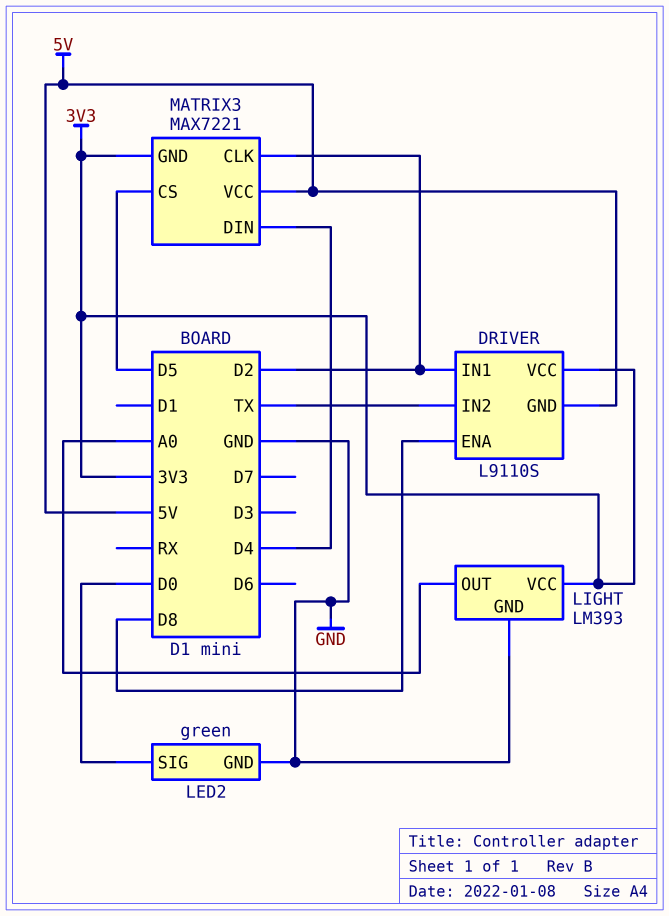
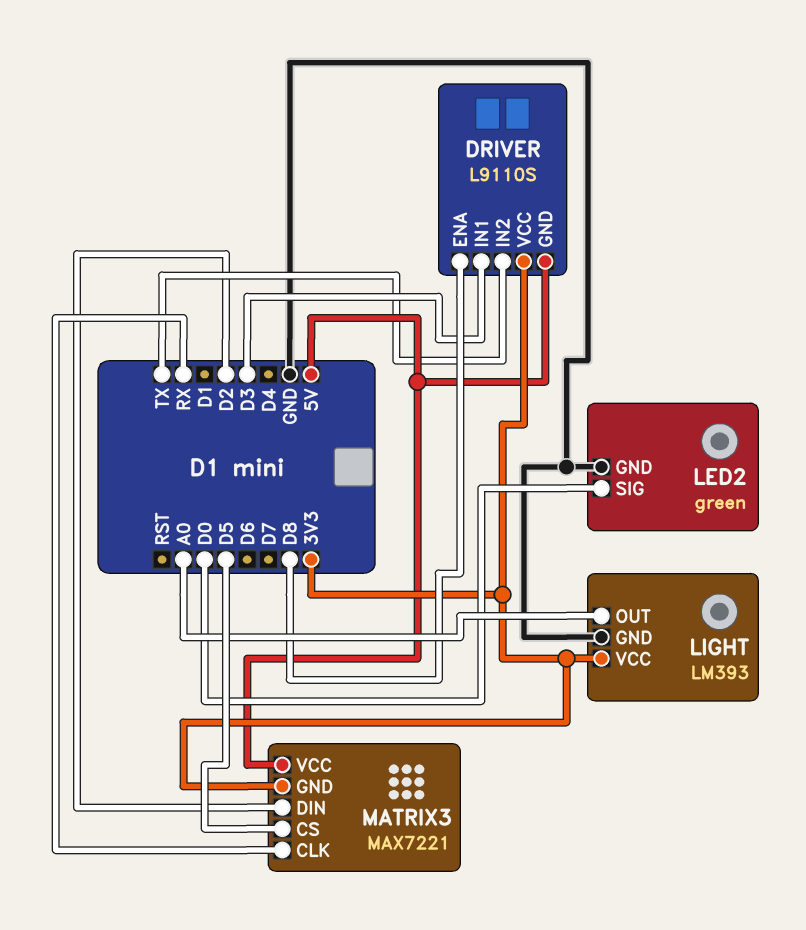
DRIVER pin IN1: D2 -> D3
MATRIX3 pin CLK: D2 -> RX
MATRIX3 pin DIN: D4 -> D2

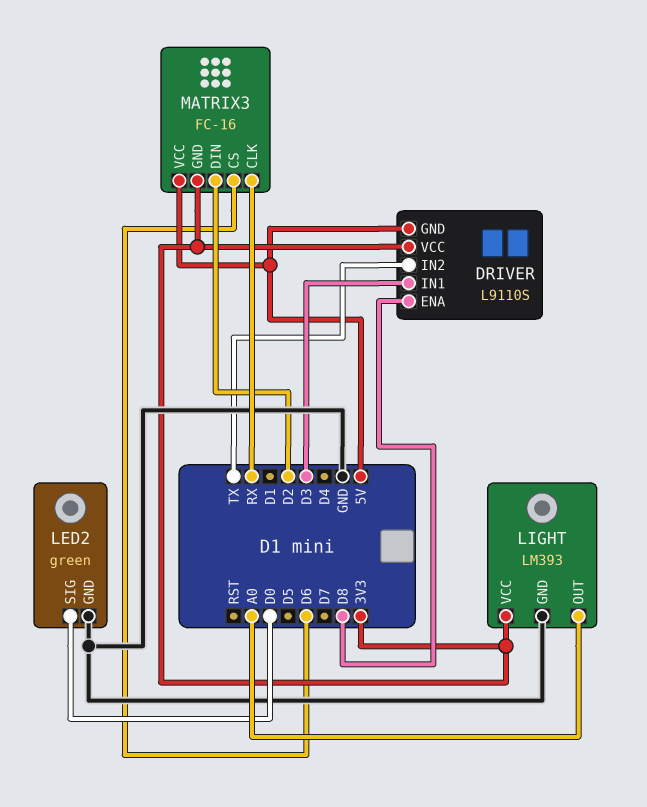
MATRIX3: MAX7221 -> FC-16
MATRIX3 pin CS: D5 -> D6

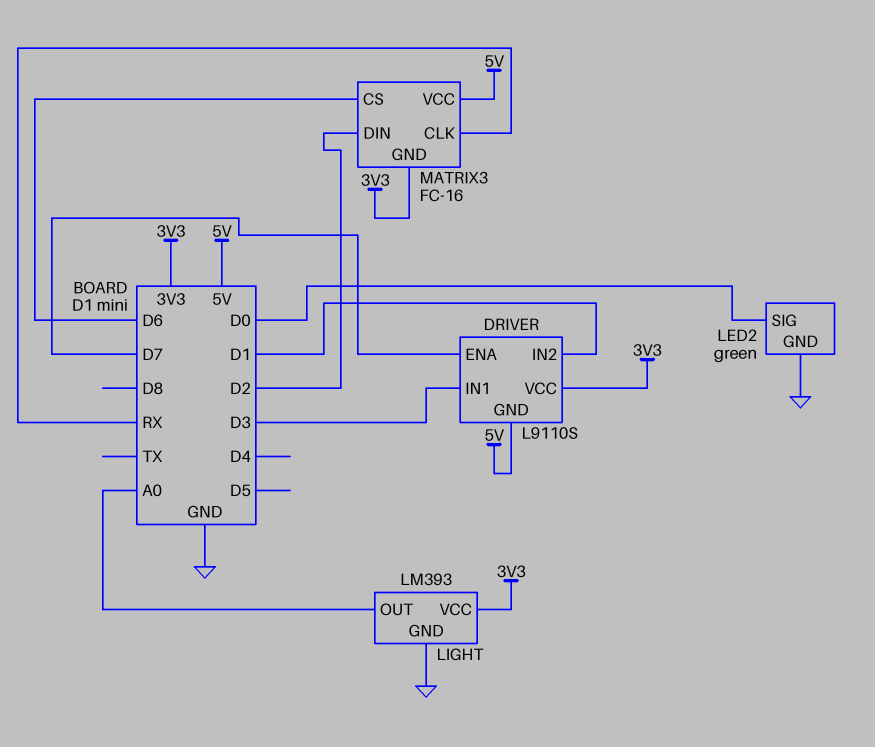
DRIVER pin ENA: D8 -> D7
DRIVER pin IN2: TX -> D1

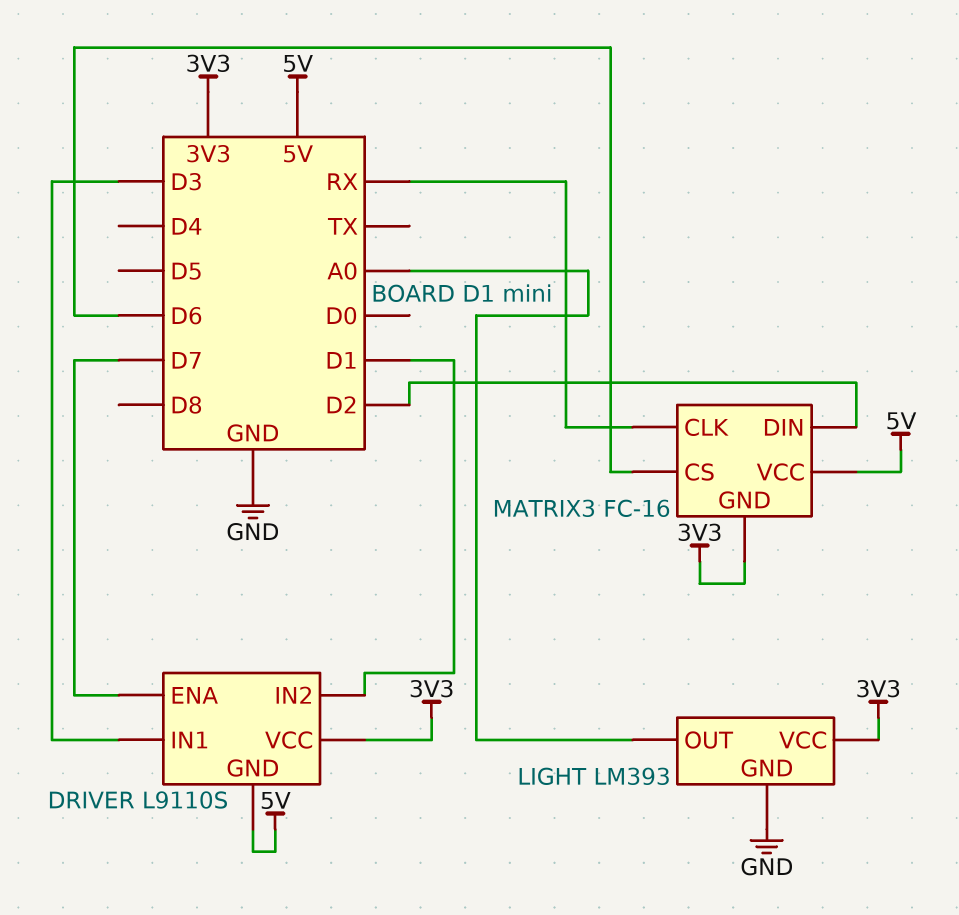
LED2: green -> none
LED2 pin GND: GND -> none
LED2 pin SIG: D0 -> none

